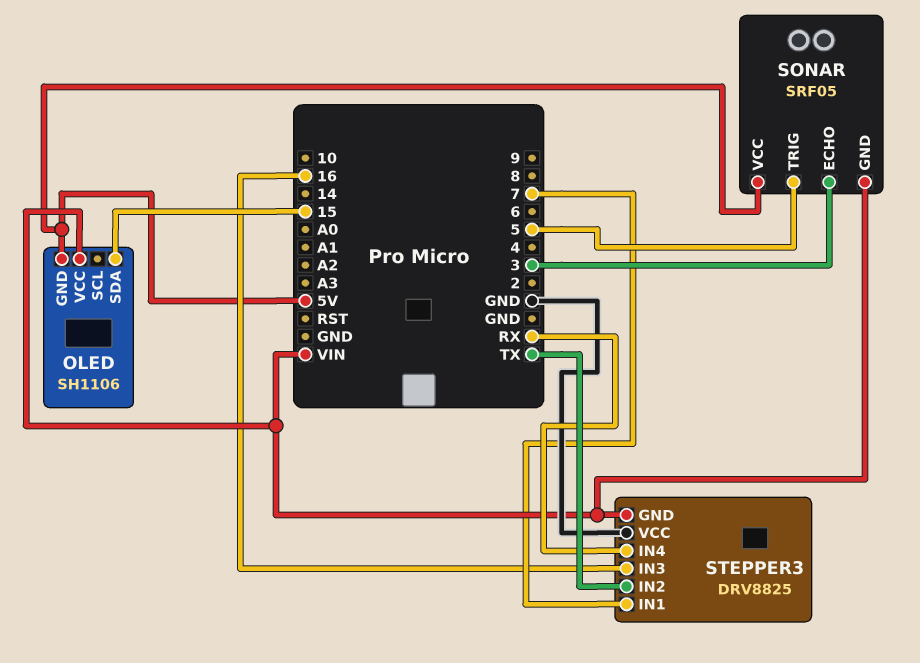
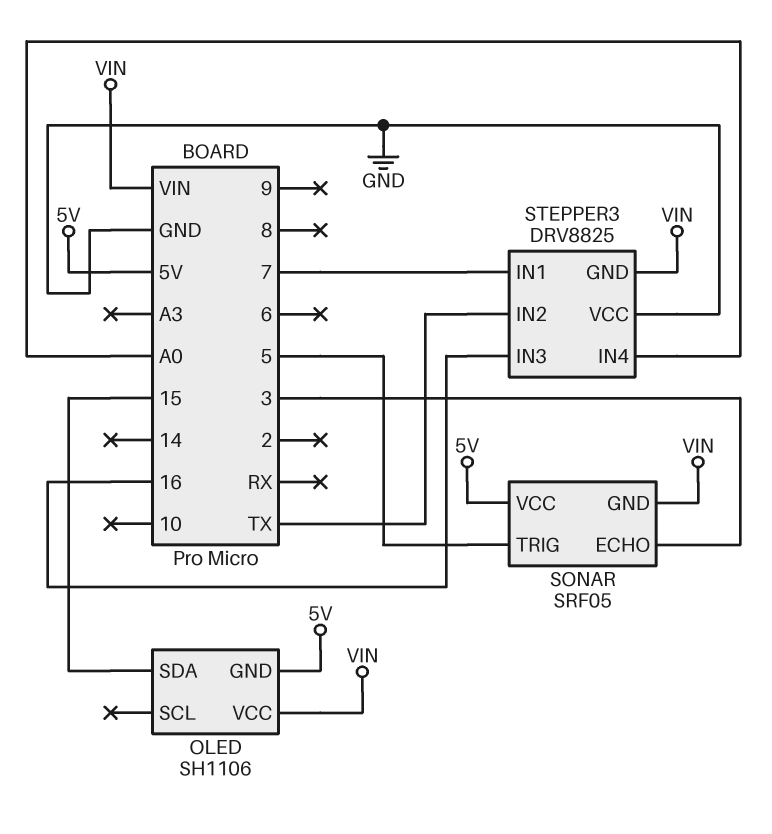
STEPPER3 pin IN4: RX -> A0

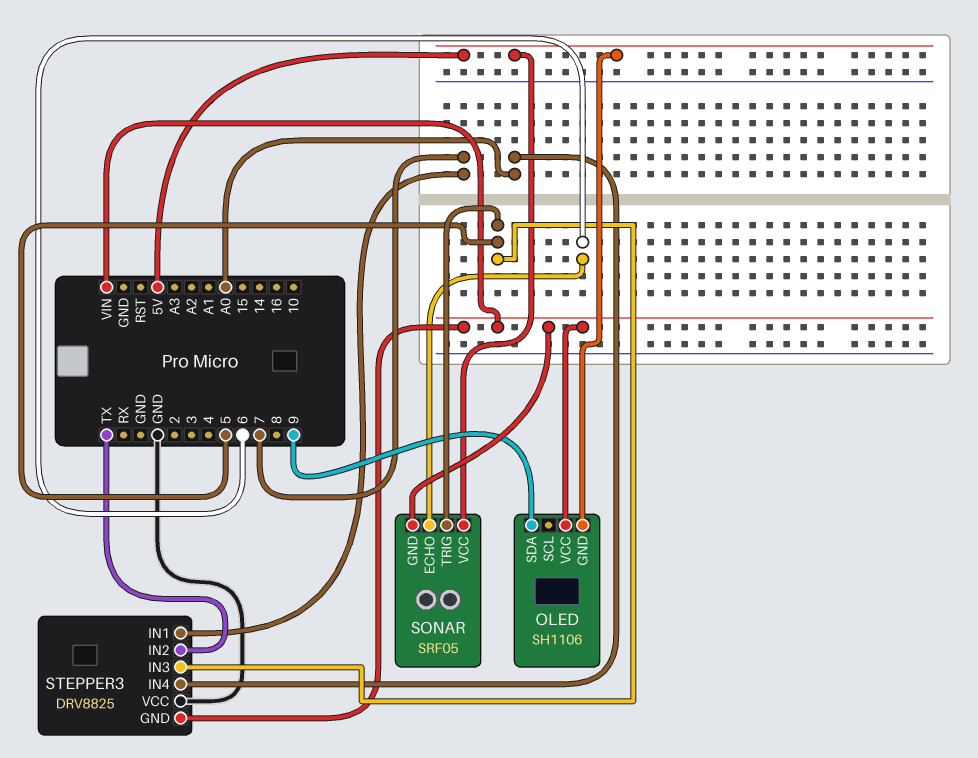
OLED pin SDA: 15 -> 9
SONAR pin ECHO: 3 -> 6
STEPPER3 pin IN3: 16 -> 5

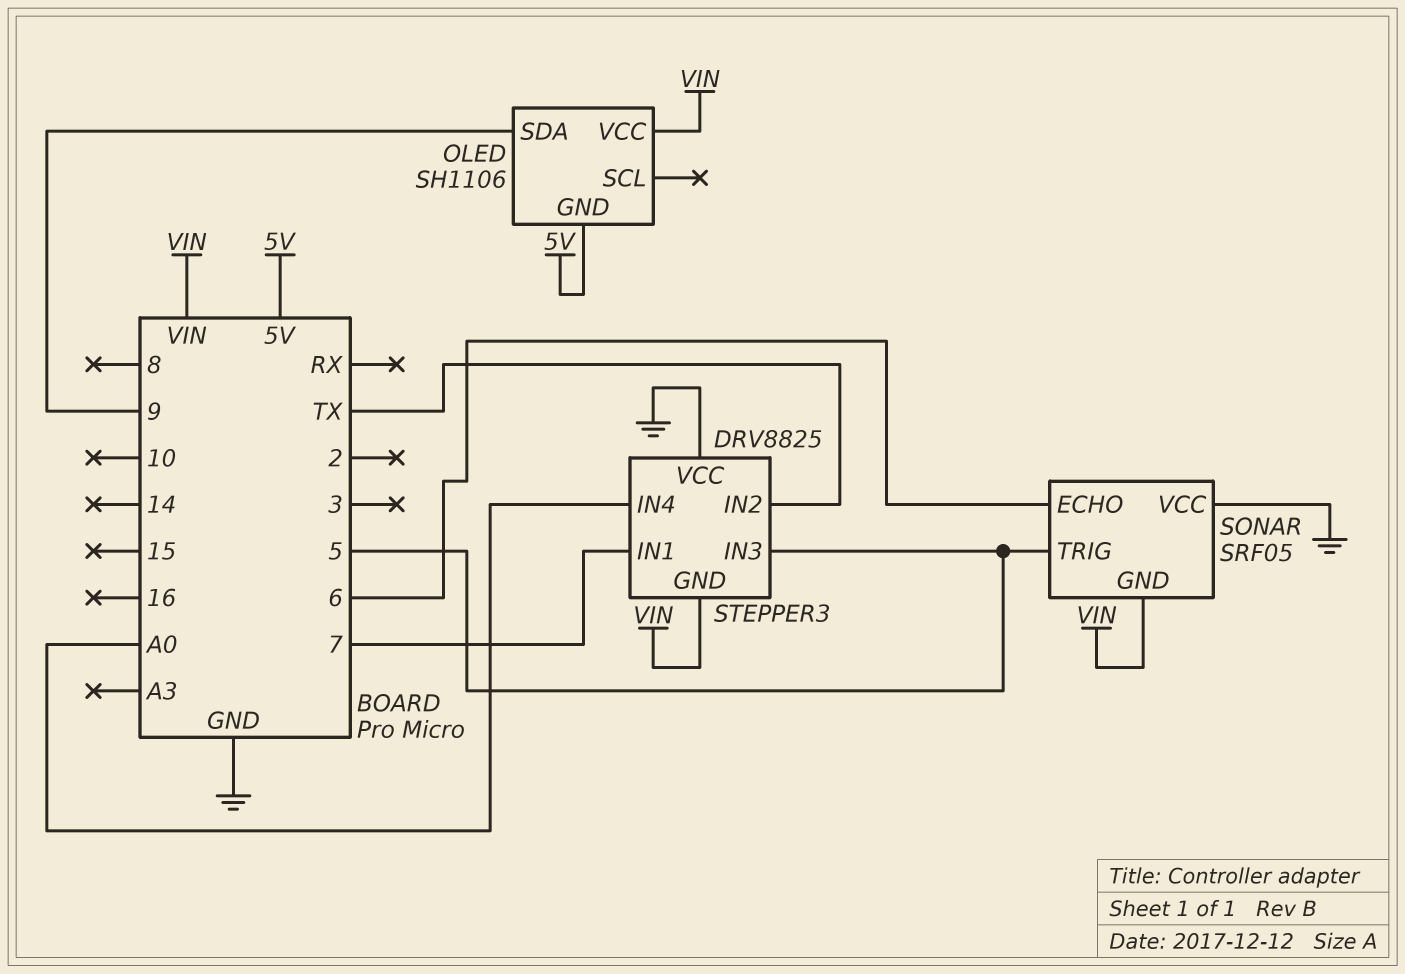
SONAR pin VCC: 5V -> GND

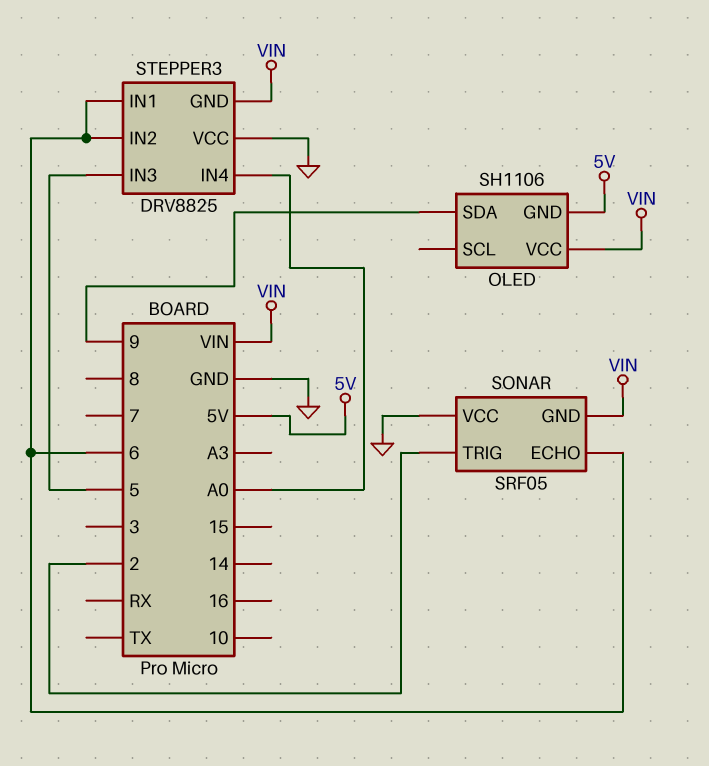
SONAR pin TRIG: 5 -> 2
STEPPER3 pin IN1: 7 -> 6
STEPPER3 pin IN2: TX -> 6

